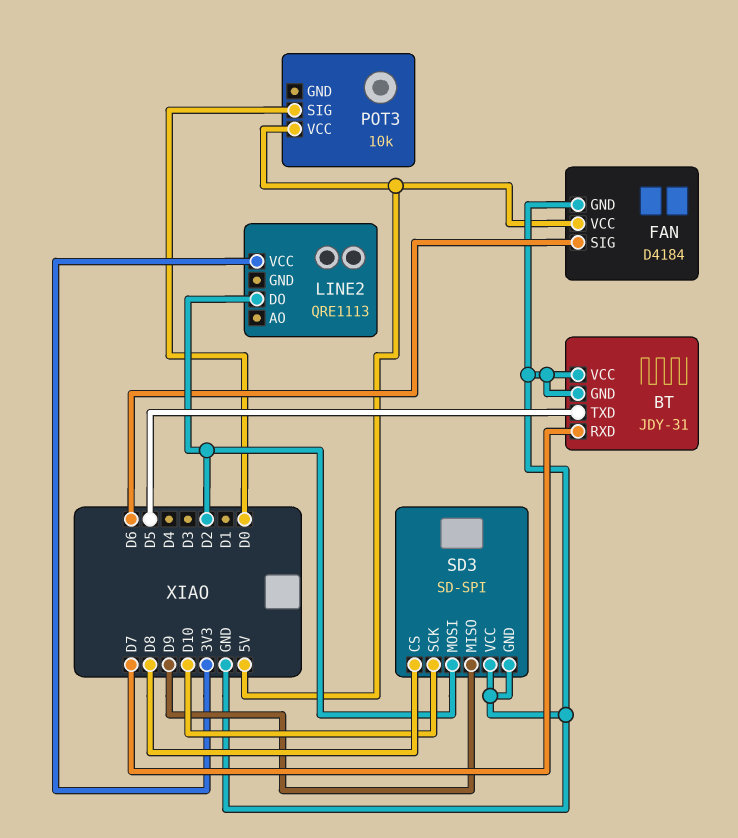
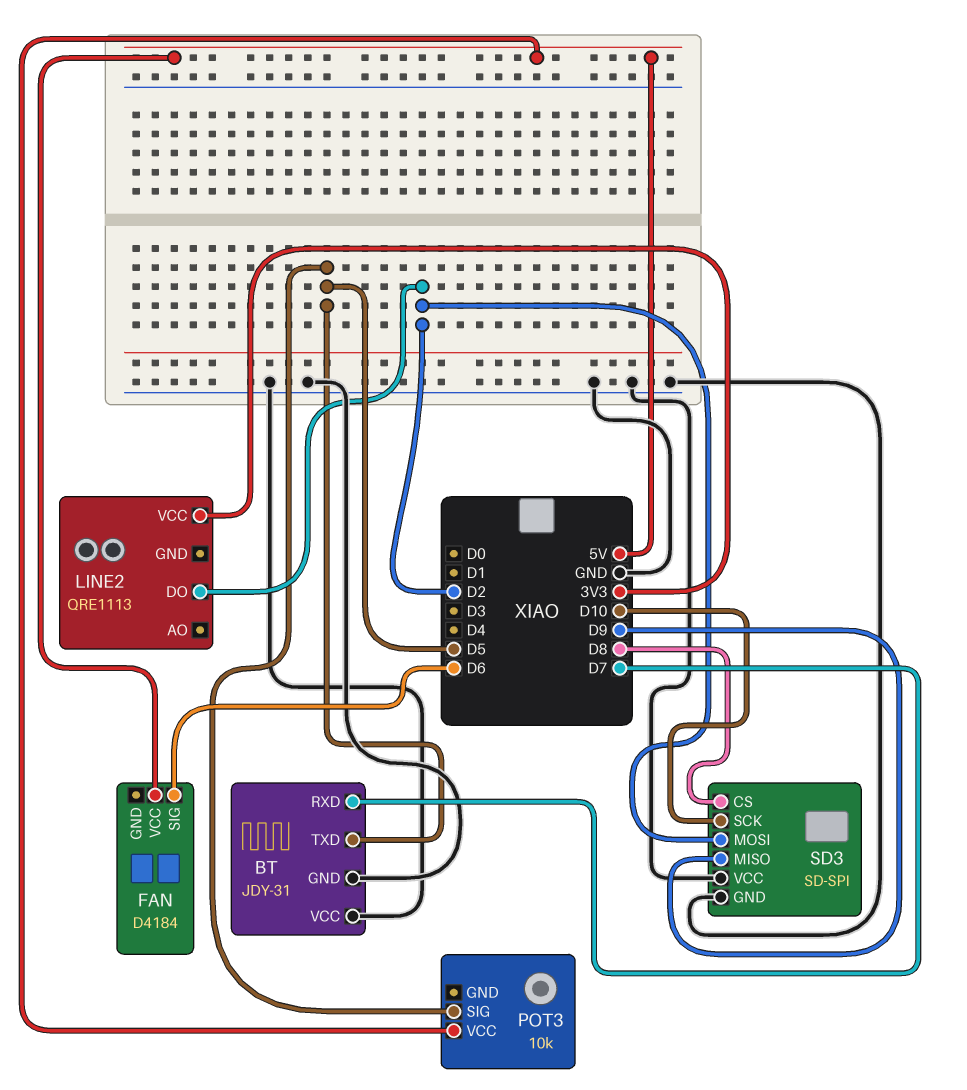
FAN pin GND: GND -> none
POT3 pin SIG: D0 -> D5

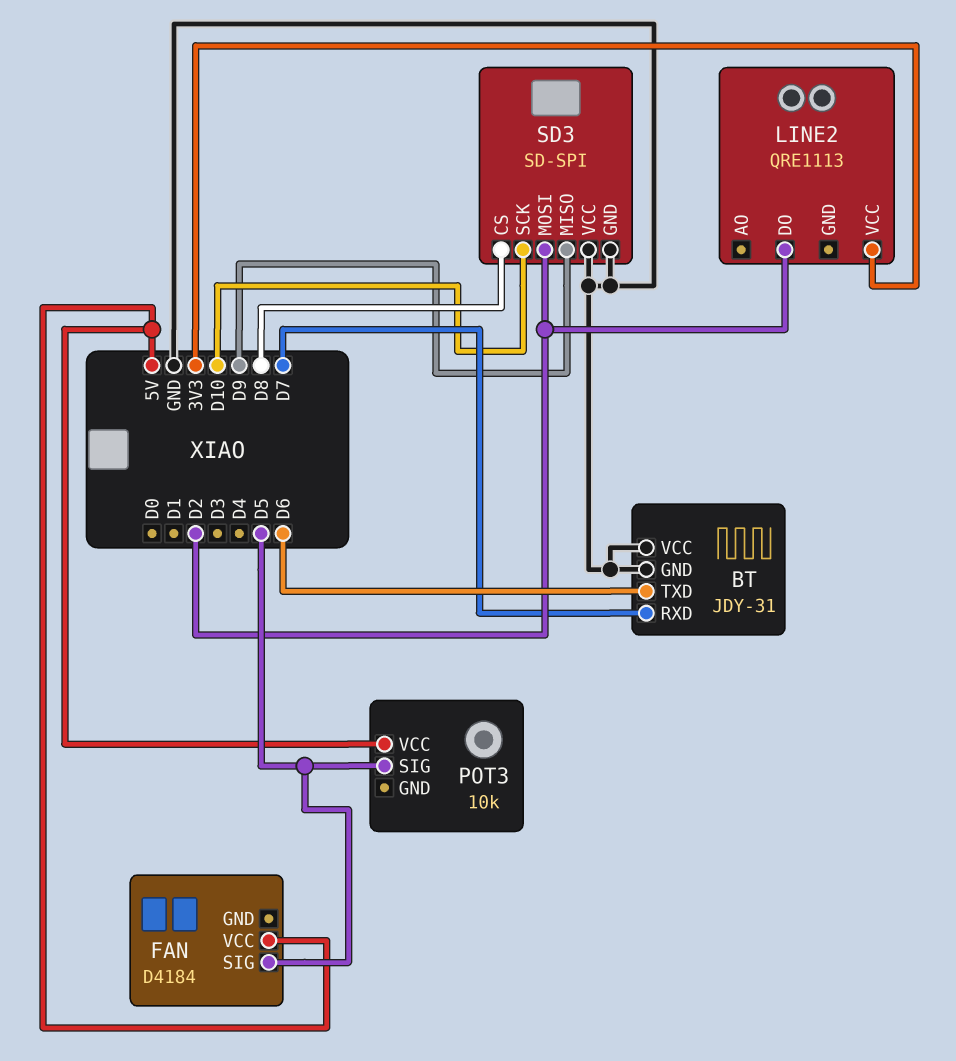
BT pin TXD: D5 -> D6
FAN pin SIG: D6 -> D5

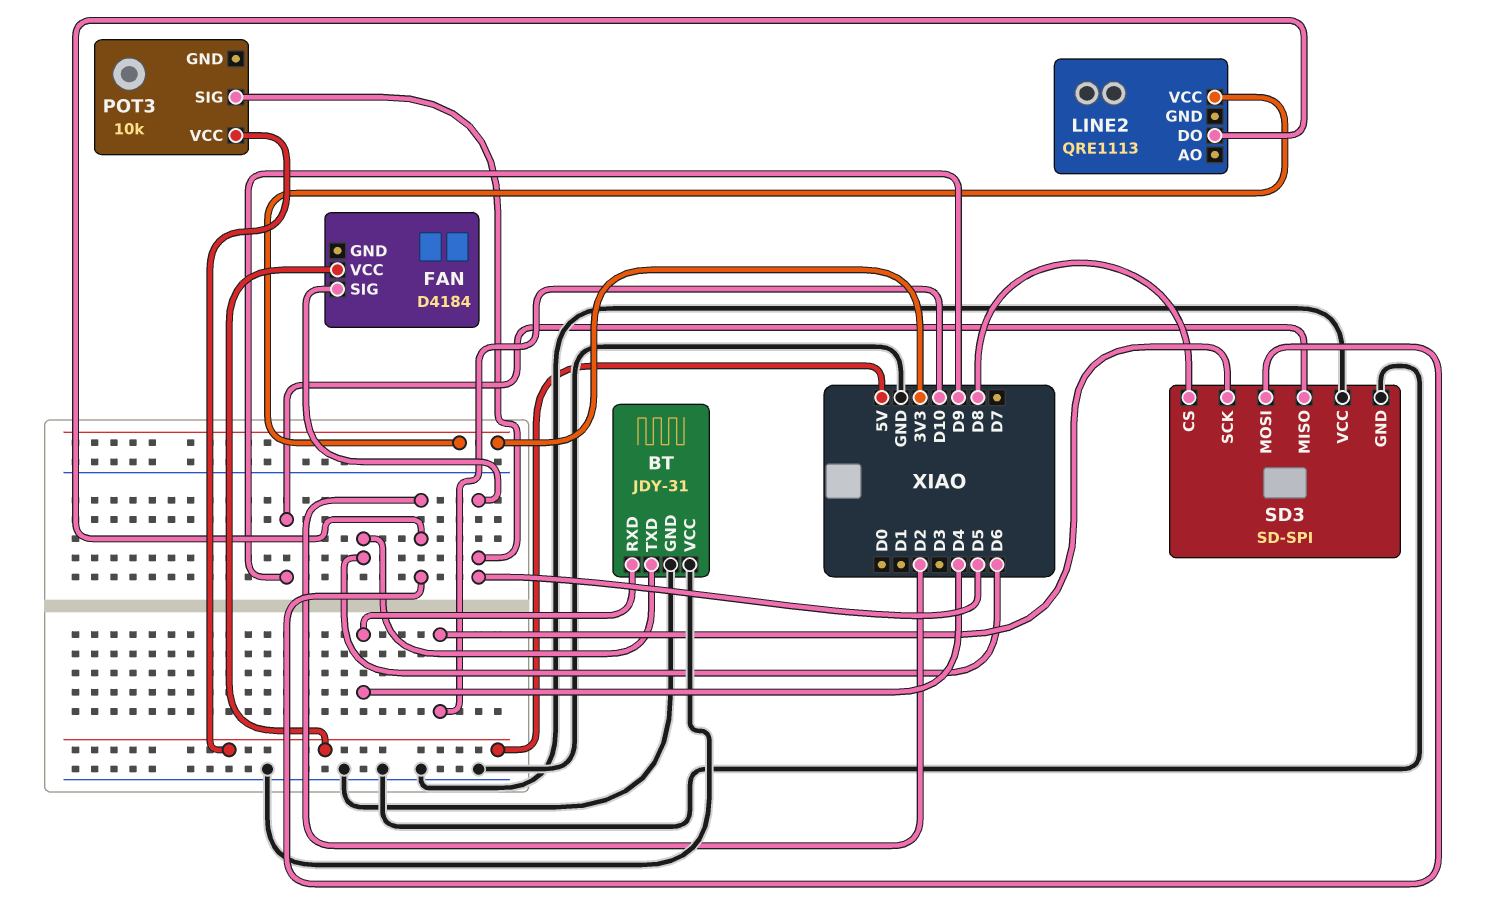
BT pin RXD: D7 -> D4

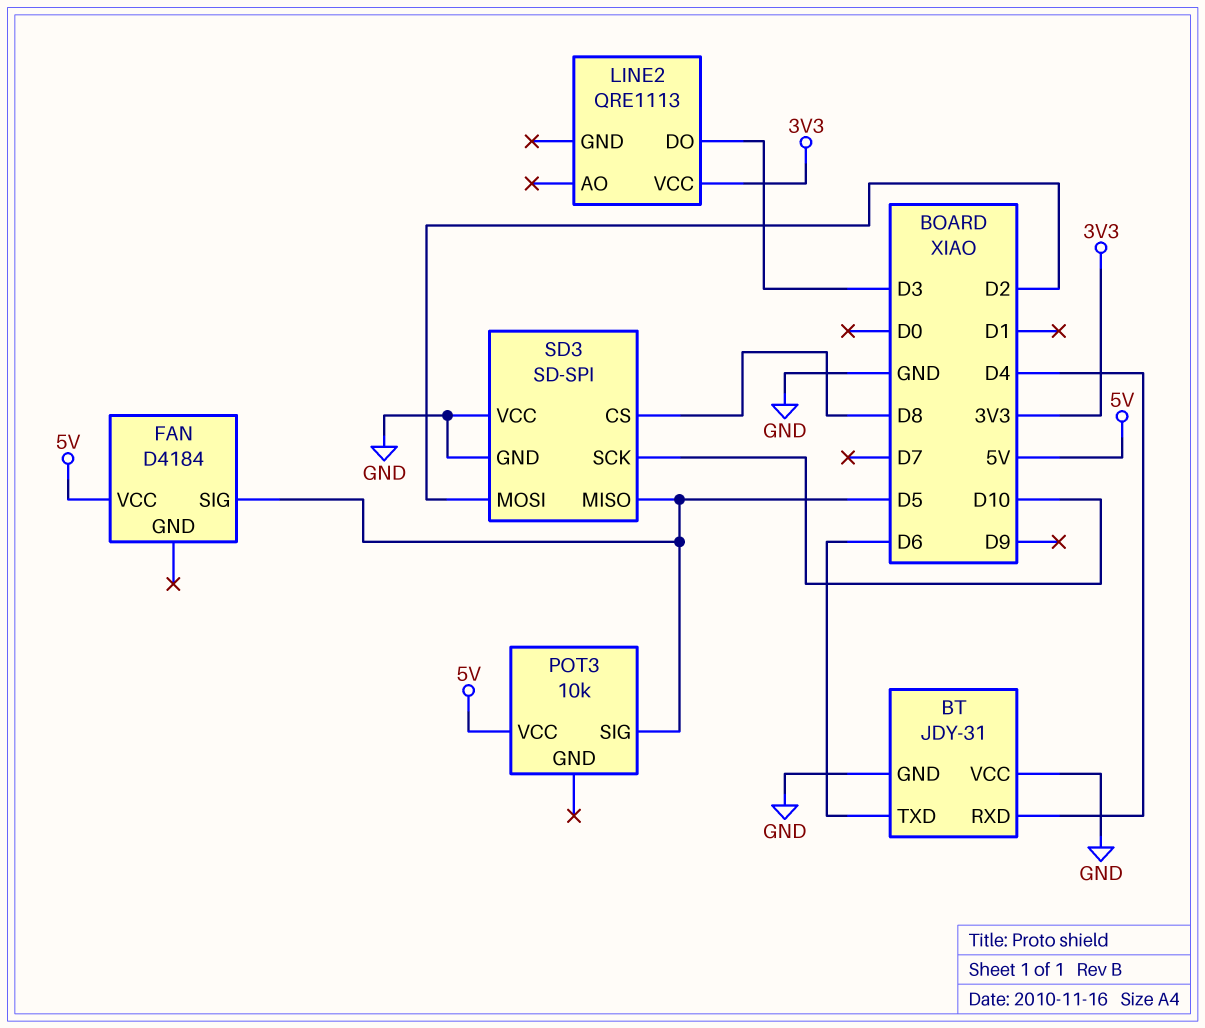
LINE2 pin DO: D2 -> D3
SD3 pin MISO: D9 -> D5

